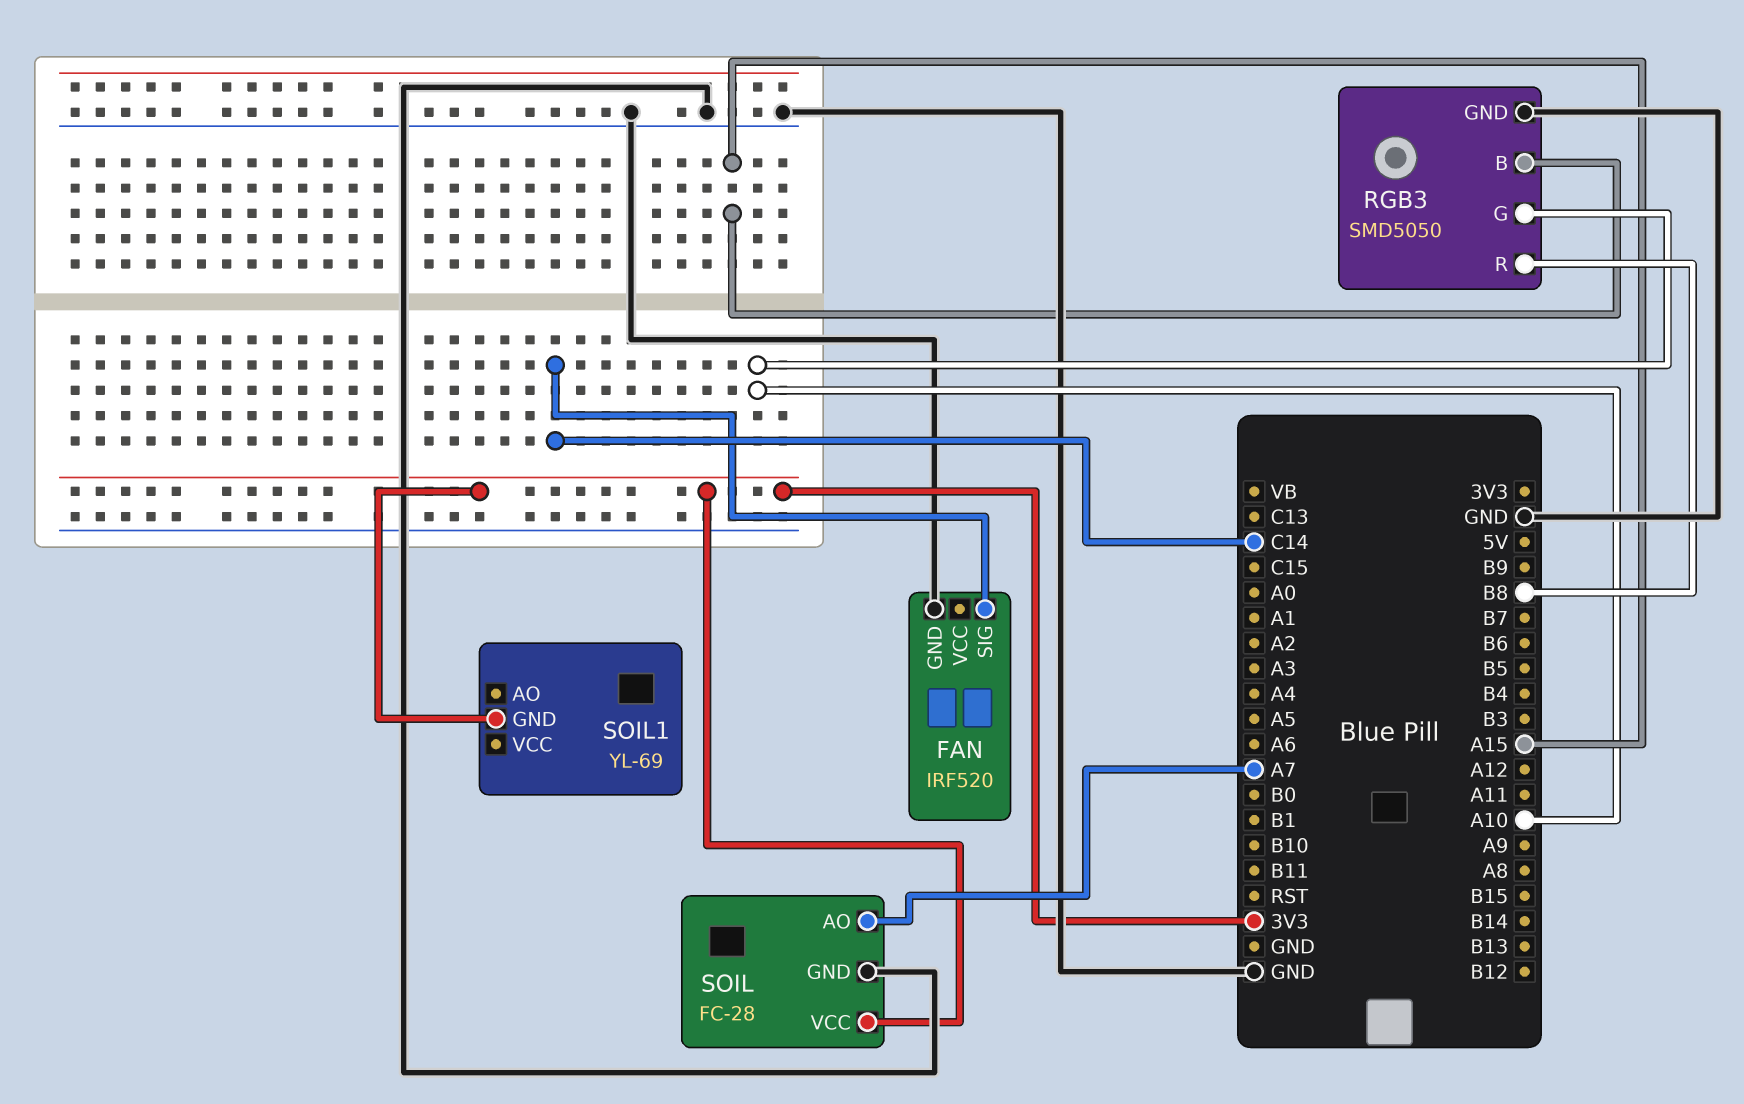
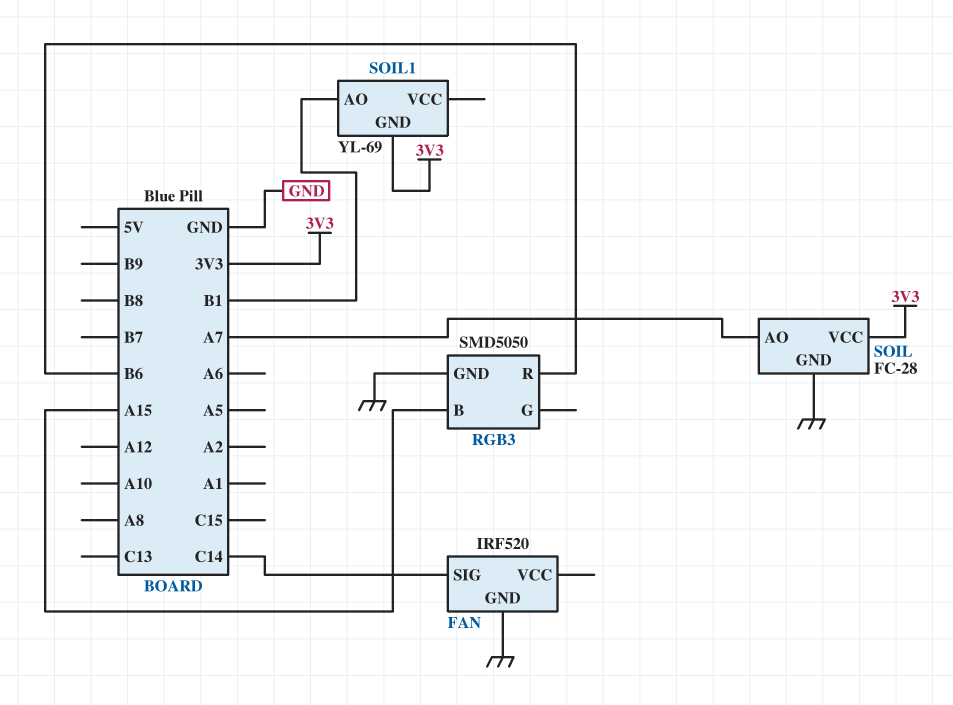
RGB3 pin G: A10 -> none
RGB3 pin R: B8 -> B6
SOIL1 pin AO: none -> B1

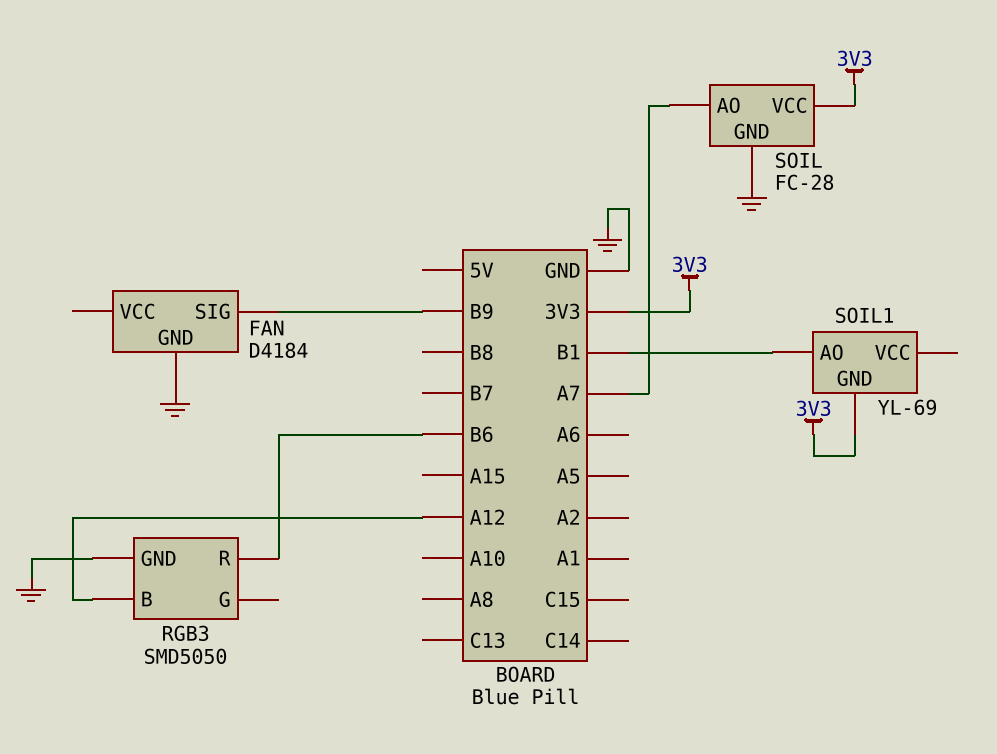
FAN: IRF520 -> D4184
FAN pin SIG: C14 -> B9
RGB3 pin B: A15 -> A12

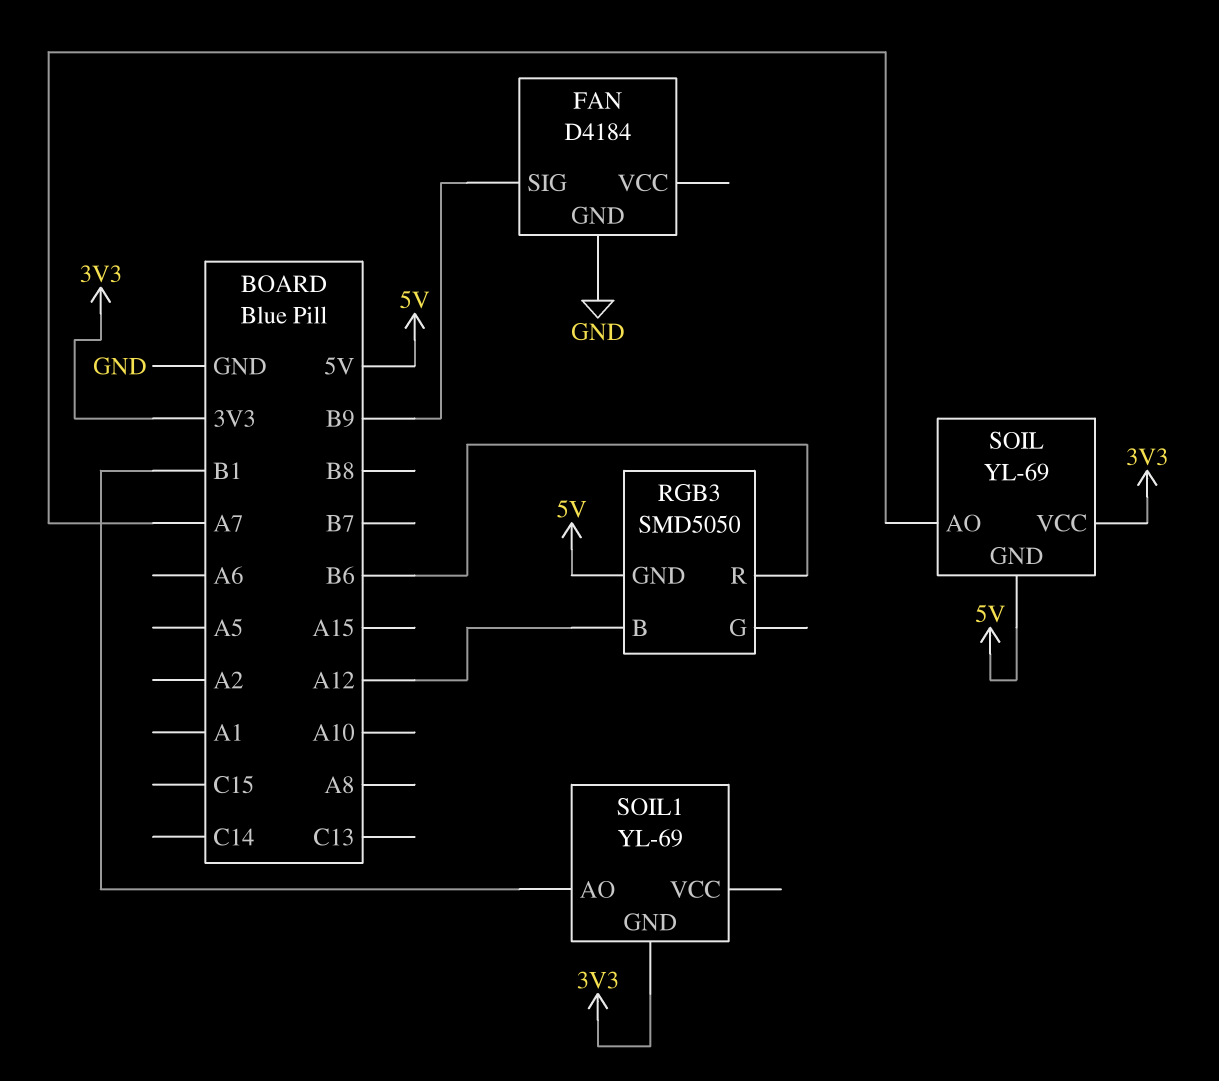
RGB3 pin GND: GND -> 5V
SOIL: FC-28 -> YL-69
SOIL pin GND: GND -> 5V

